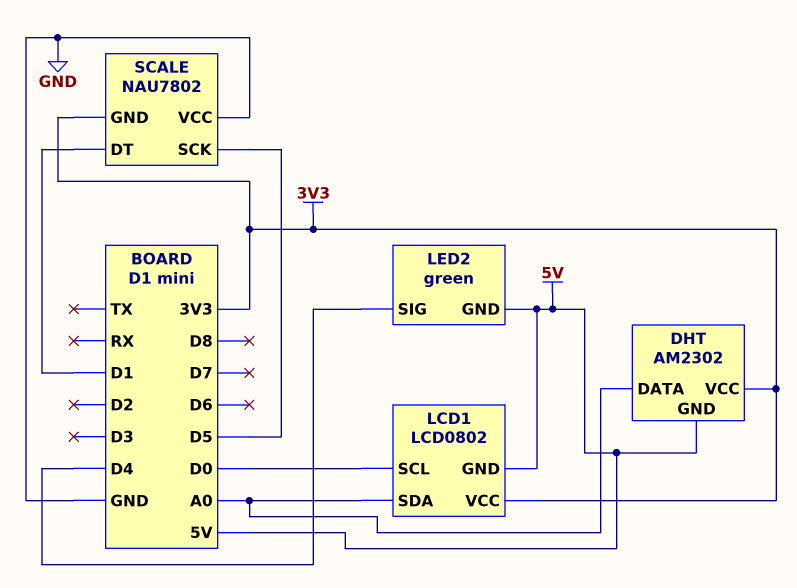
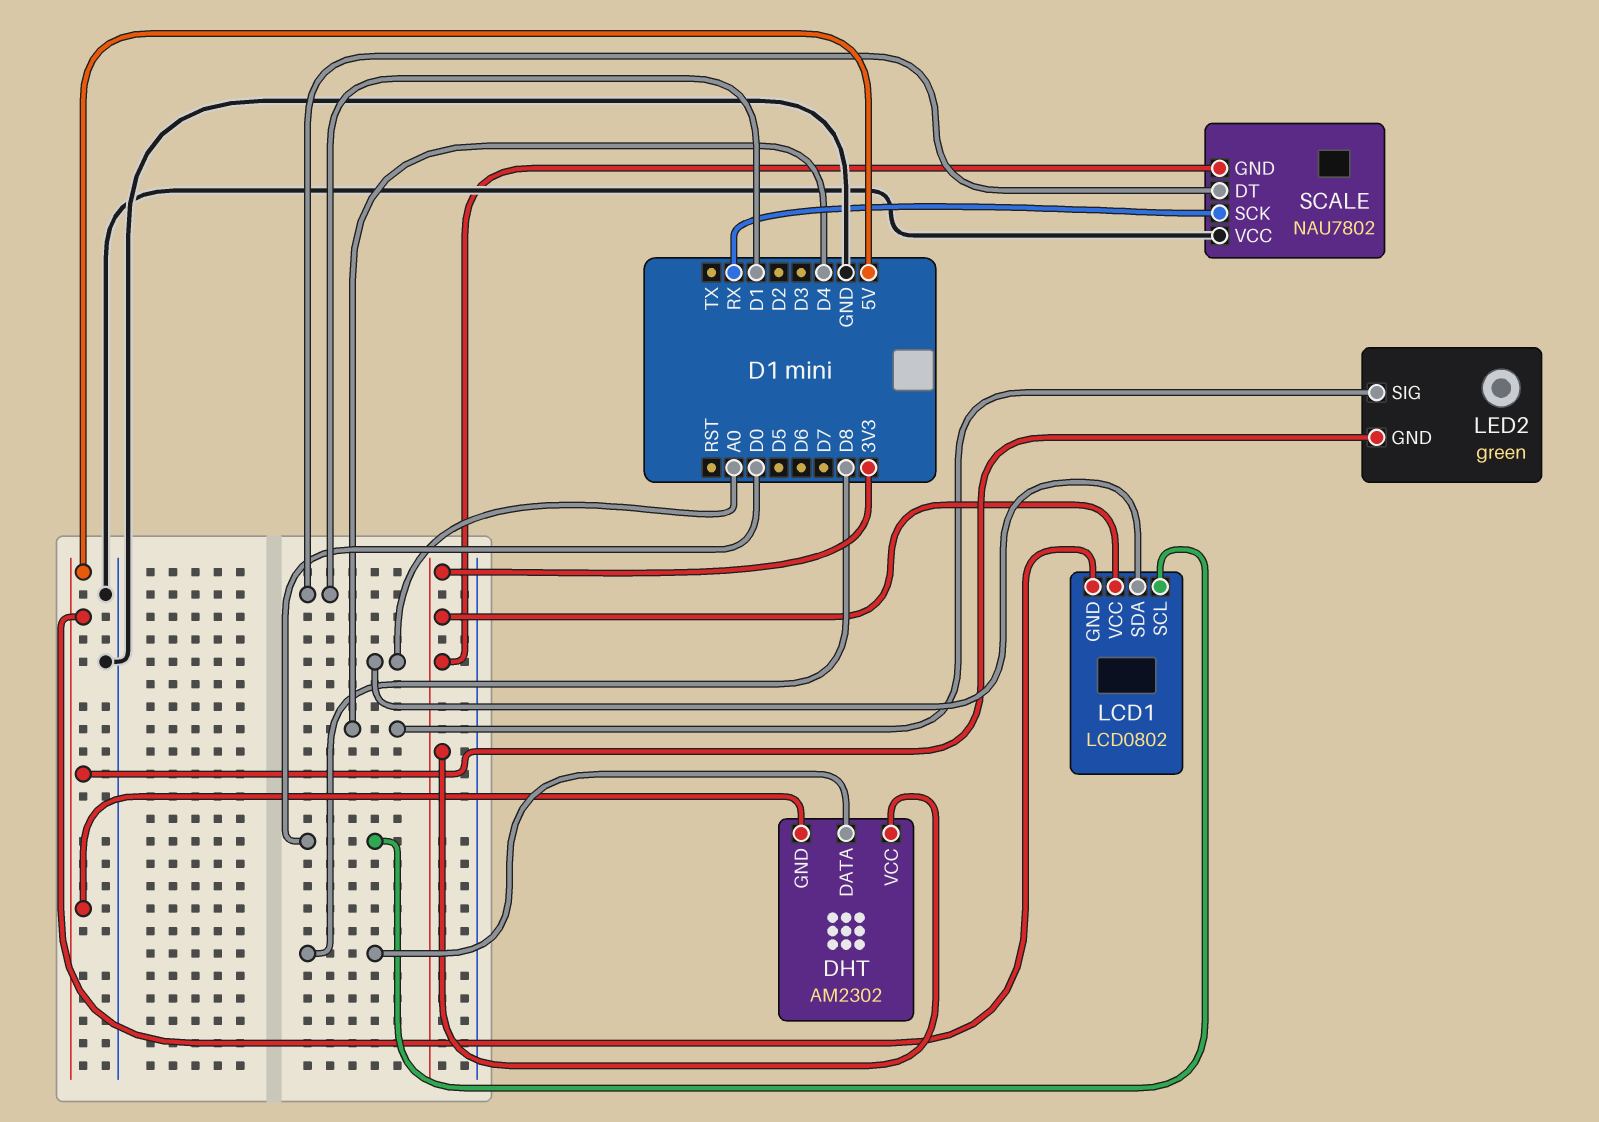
DHT pin DATA: A0 -> D8
SCALE pin SCK: D5 -> RX

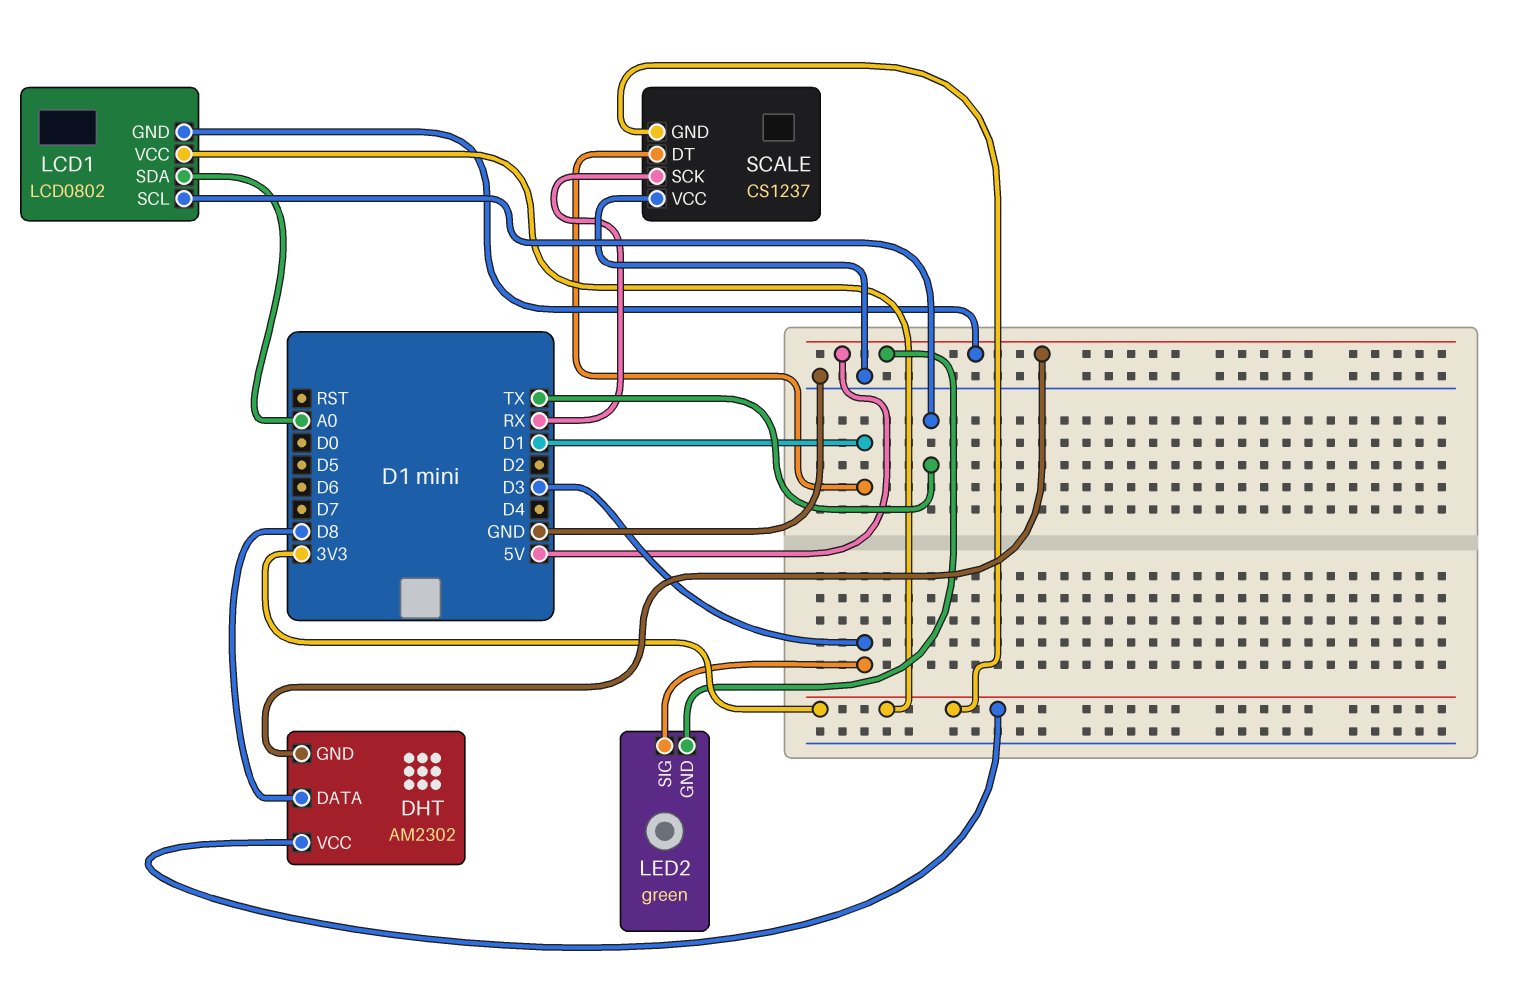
LCD1 pin SCL: D0 -> TX
LED2 pin SIG: D4 -> D3
SCALE: NAU7802 -> CS1237

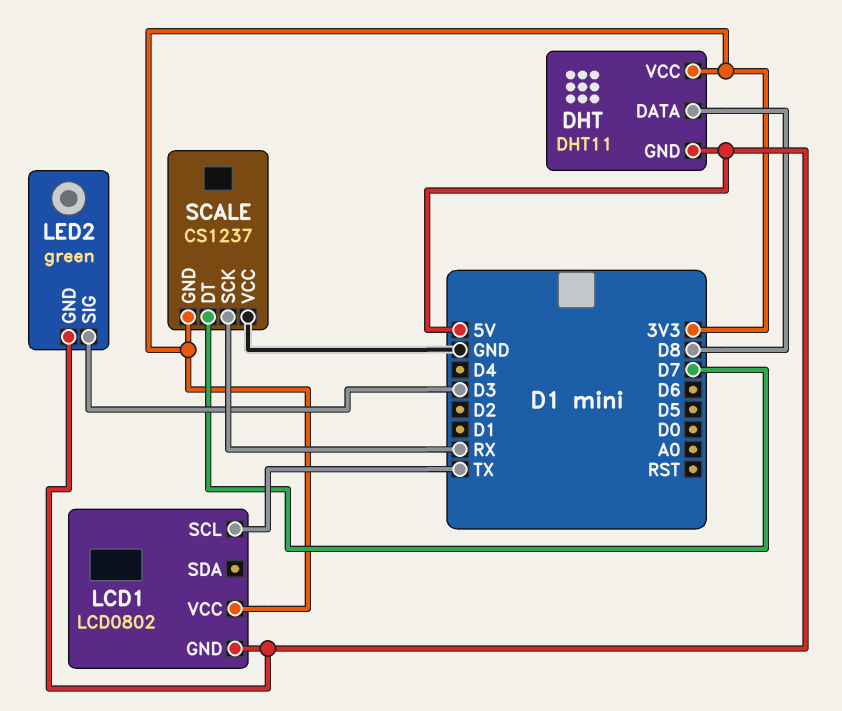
DHT: AM2302 -> DHT11
LCD1 pin SDA: A0 -> none
SCALE pin DT: D1 -> D7

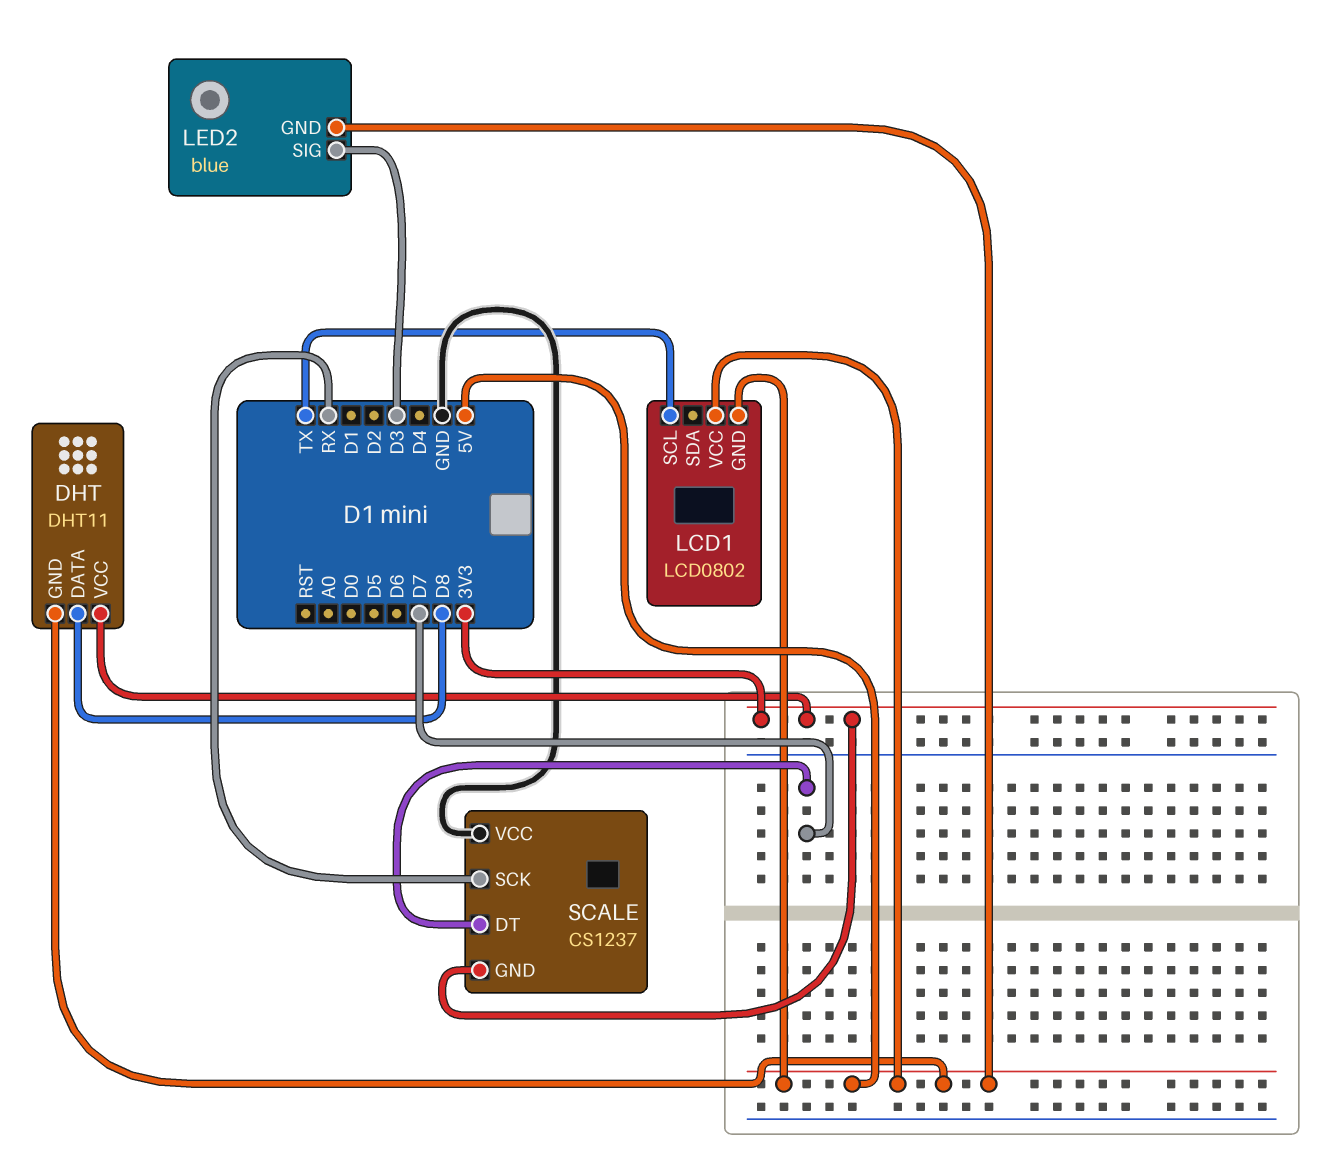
LCD1 pin VCC: 3V3 -> 5V
LED2: green -> blue

